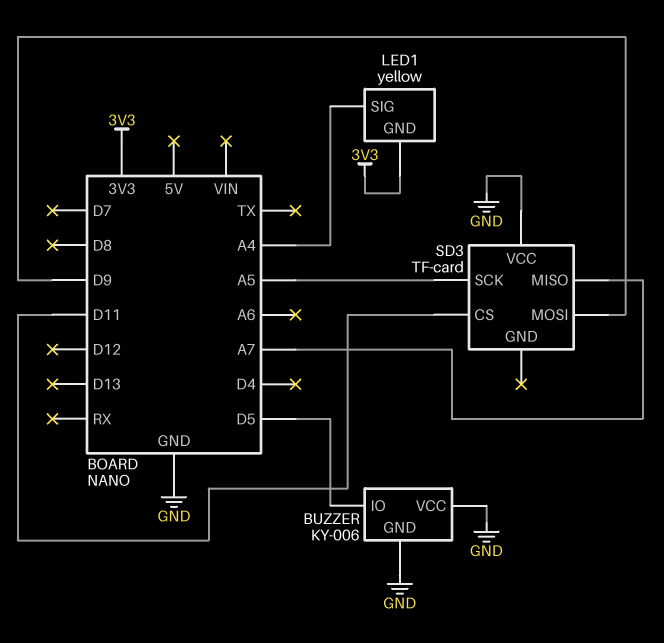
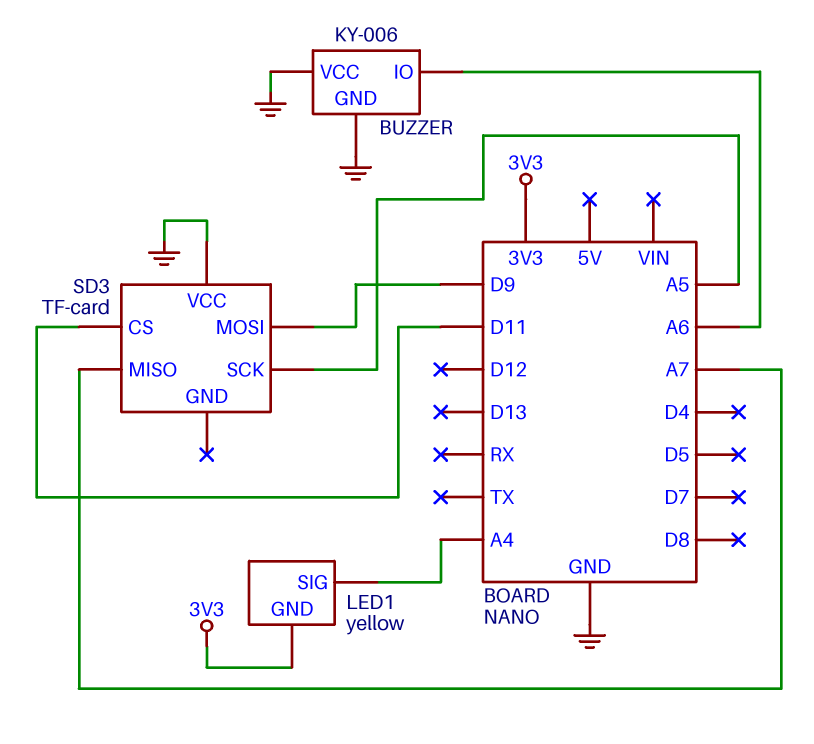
BUZZER pin IO: D5 -> A6

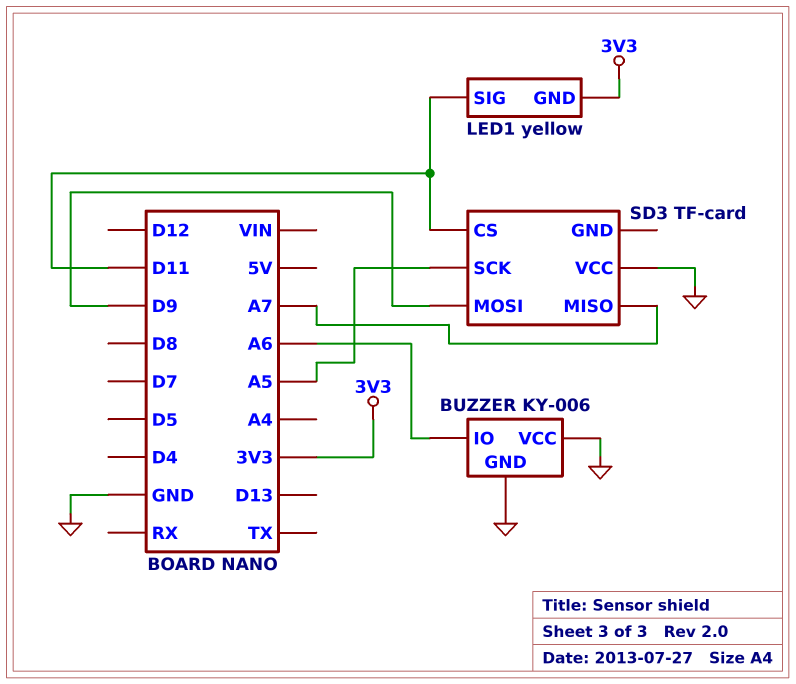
LED1 pin SIG: A4 -> D11

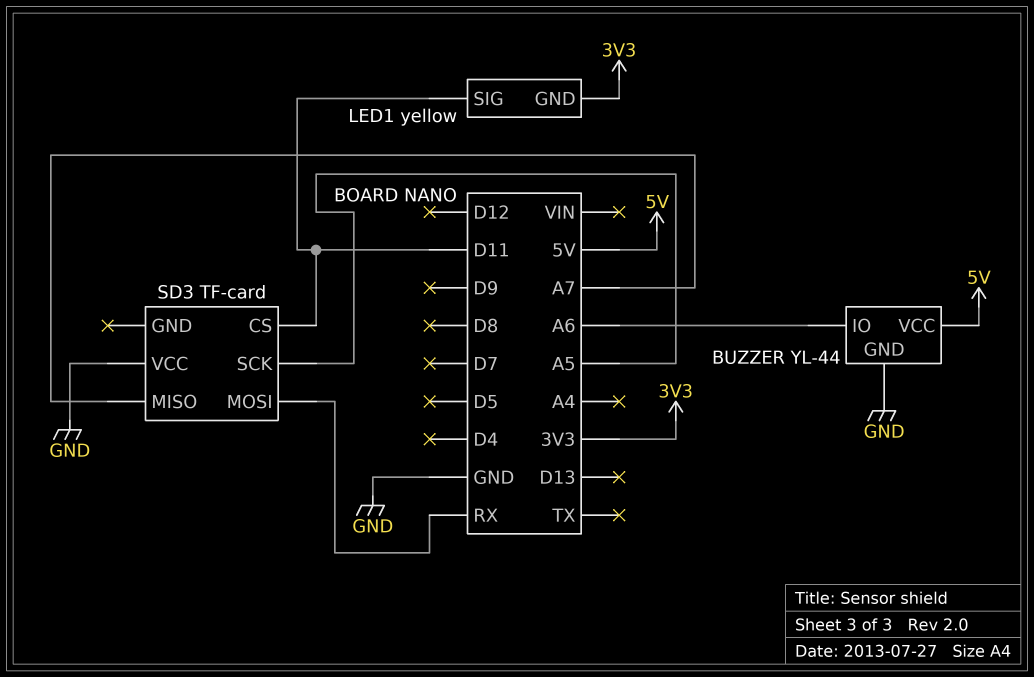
BUZZER: KY-006 -> YL-44
BUZZER pin VCC: GND -> 5V
SD3 pin MOSI: D9 -> RX

